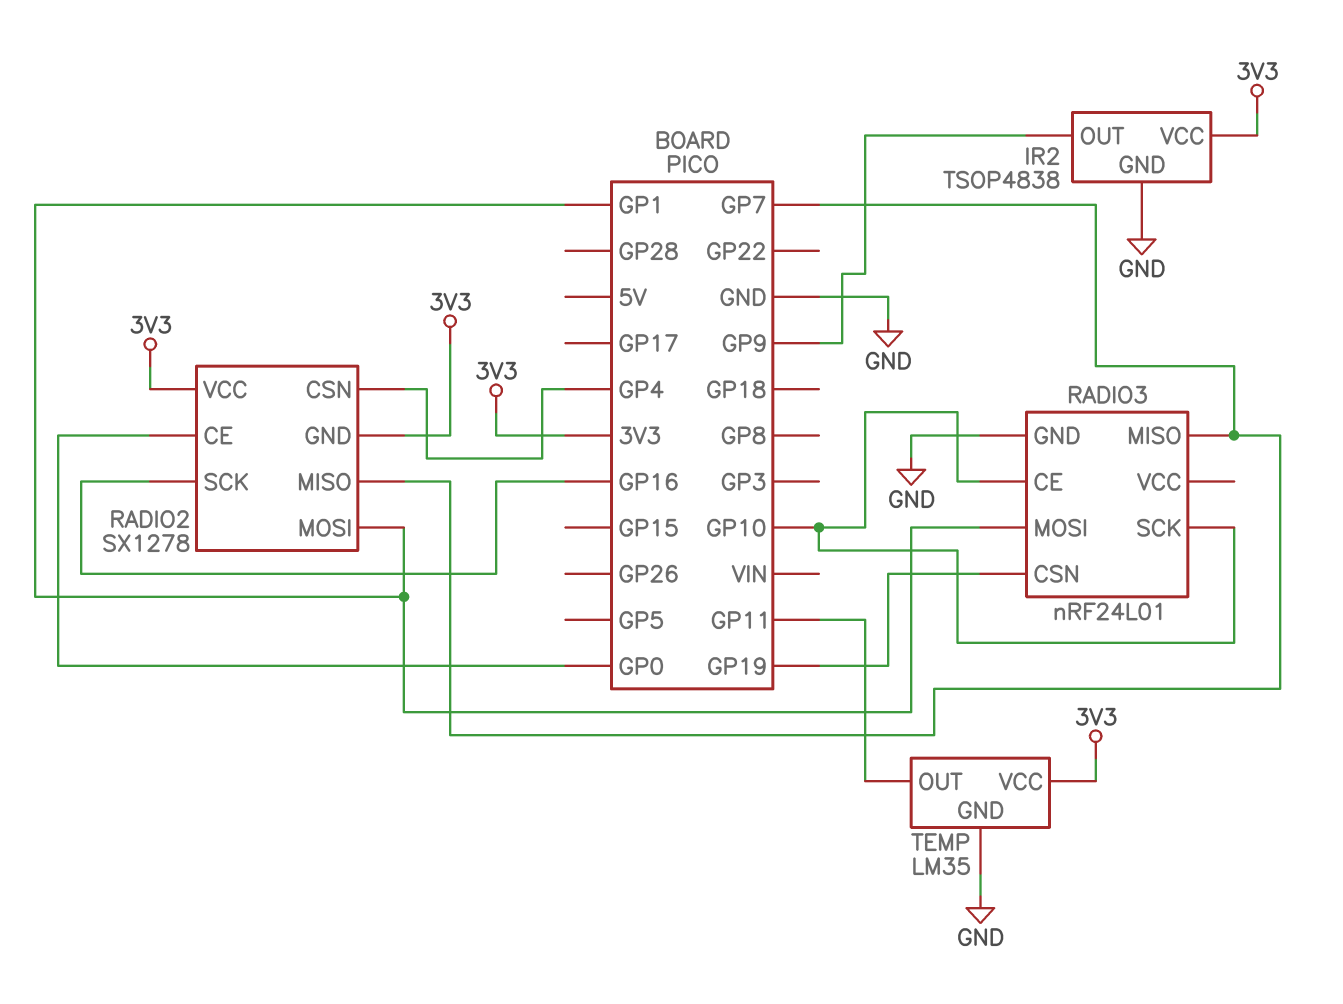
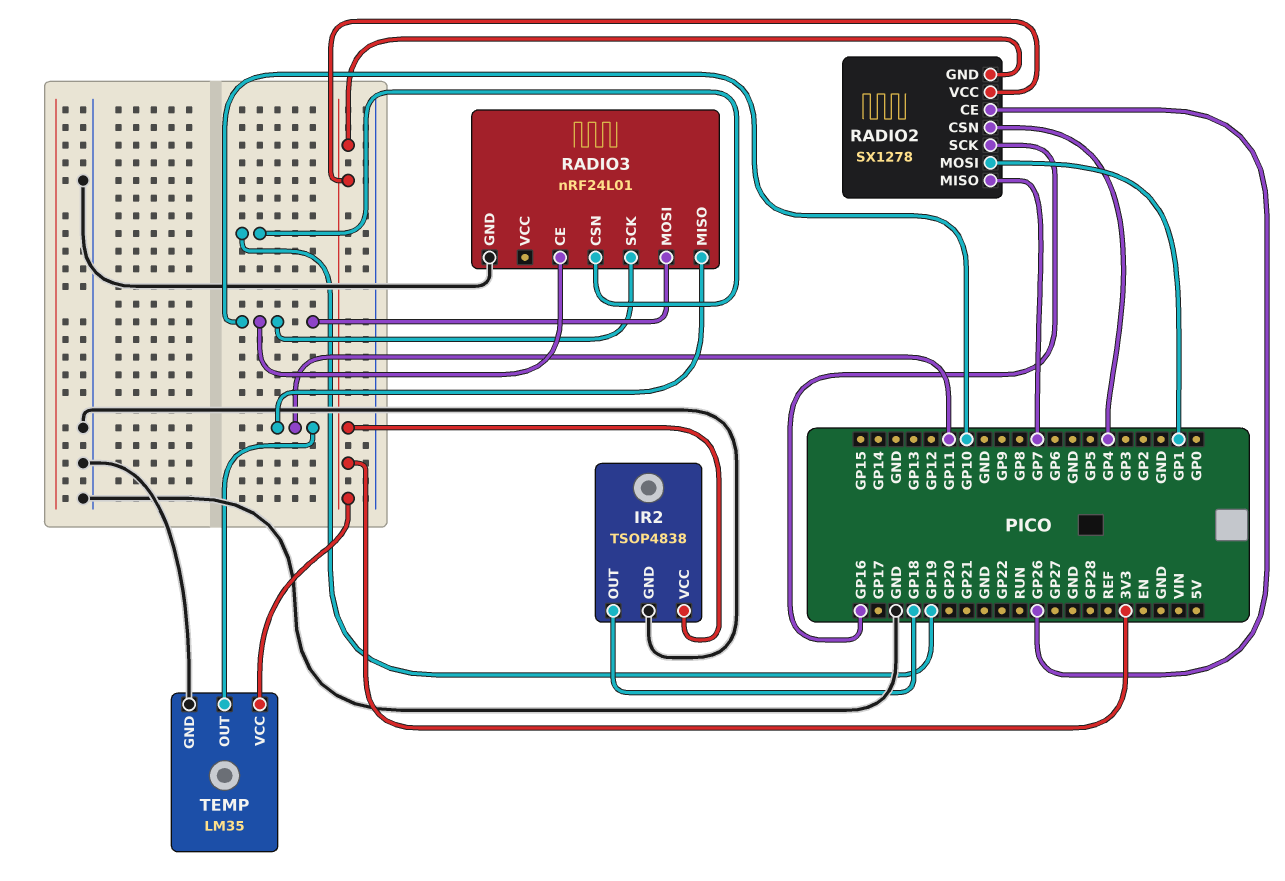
IR2 pin OUT: GP9 -> GP18
RADIO2 pin CE: GP0 -> GP26
RADIO3 pin MISO: GP7 -> GP11
RADIO3 pin MOSI: GP1 -> GP10

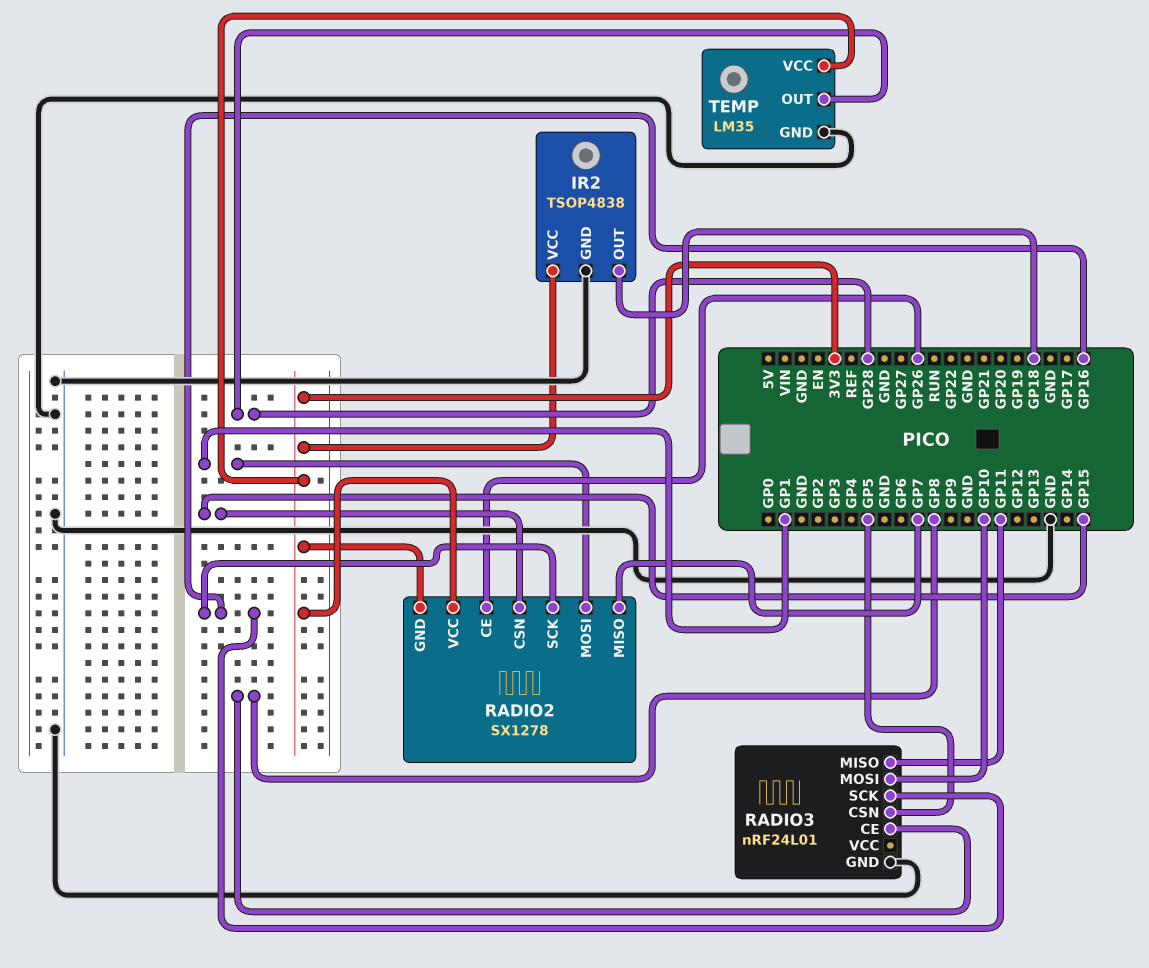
RADIO2 pin CSN: GP4 -> GP15
RADIO3 pin CE: GP10 -> GP8
RADIO3 pin CSN: GP19 -> GP5
RADIO3 pin SCK: GP10 -> GP16
TEMP pin OUT: GP11 -> GP28

